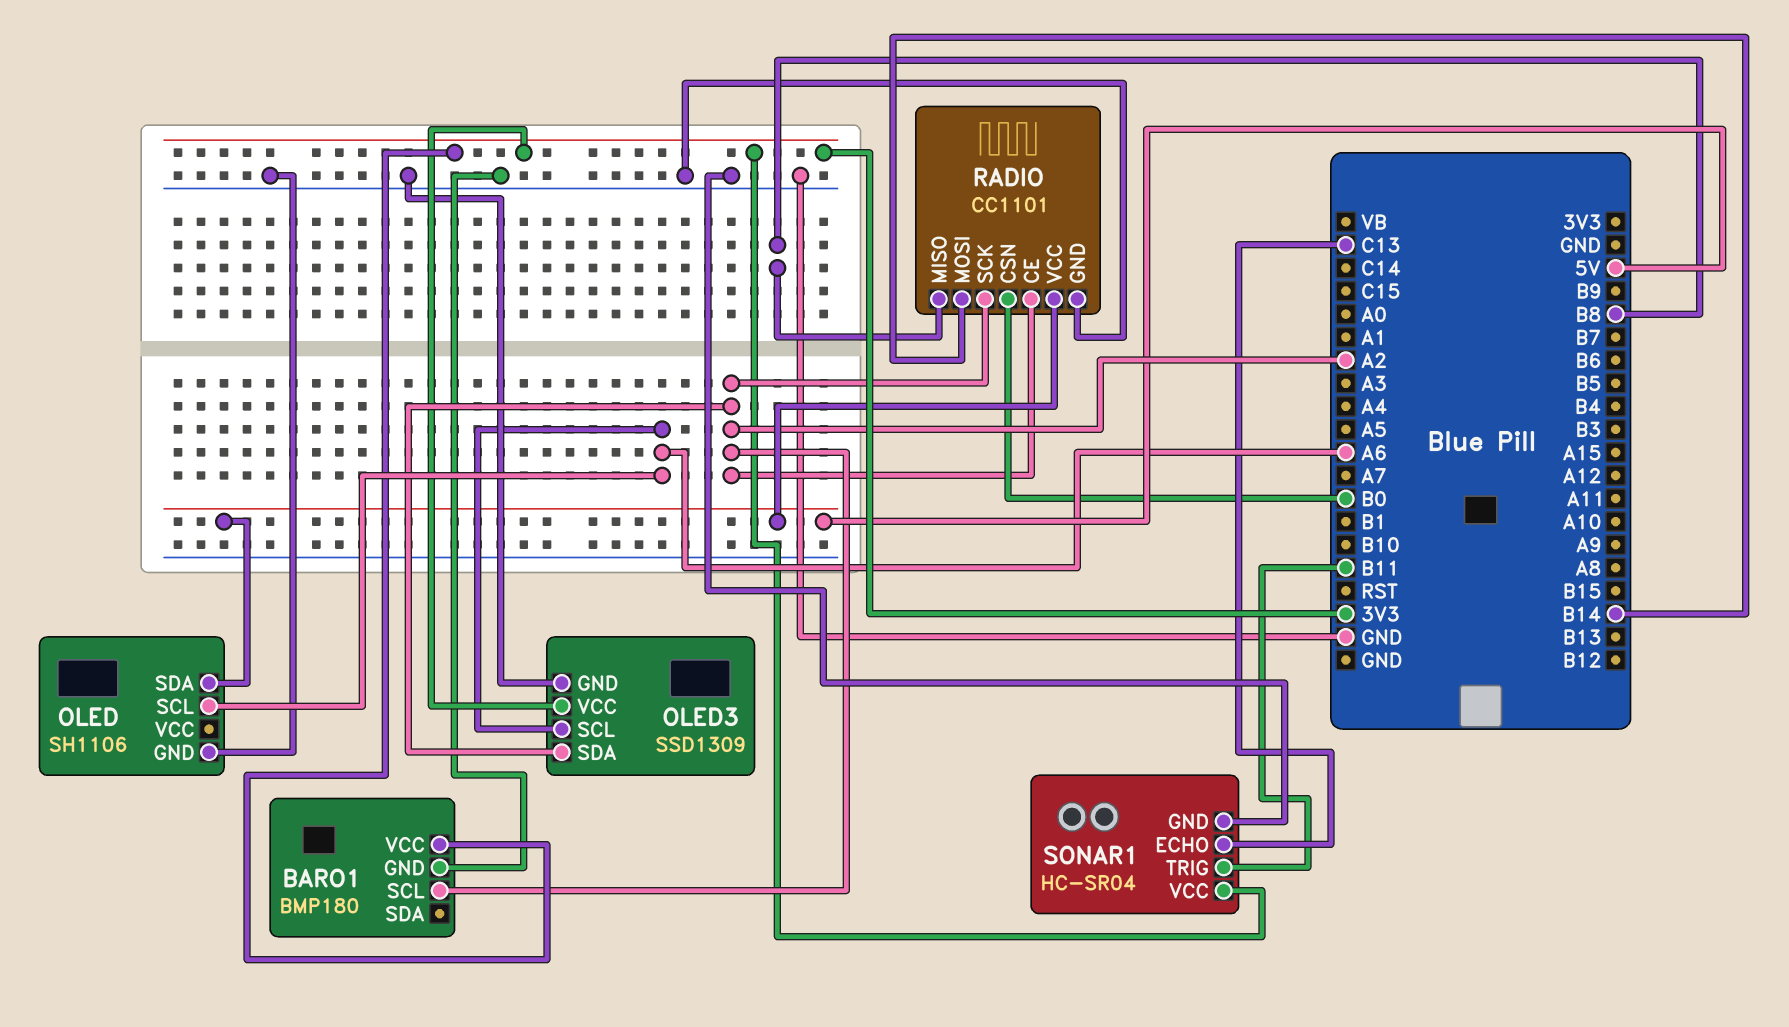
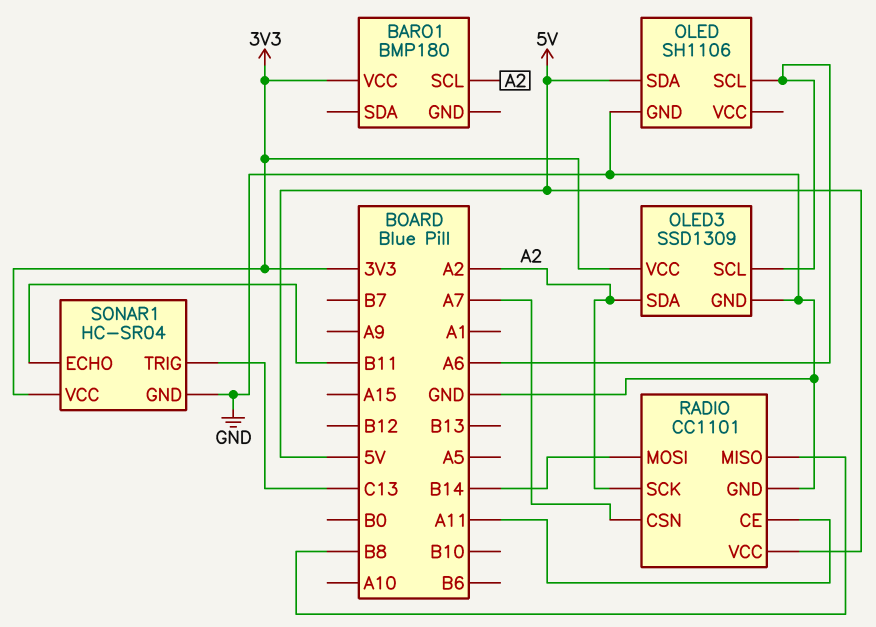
BARO1 pin GND: GND -> none
RADIO pin CE: A2 -> A11
RADIO pin CSN: B0 -> A7
SONAR1 pin ECHO: C13 -> B11
SONAR1 pin TRIG: B11 -> C13

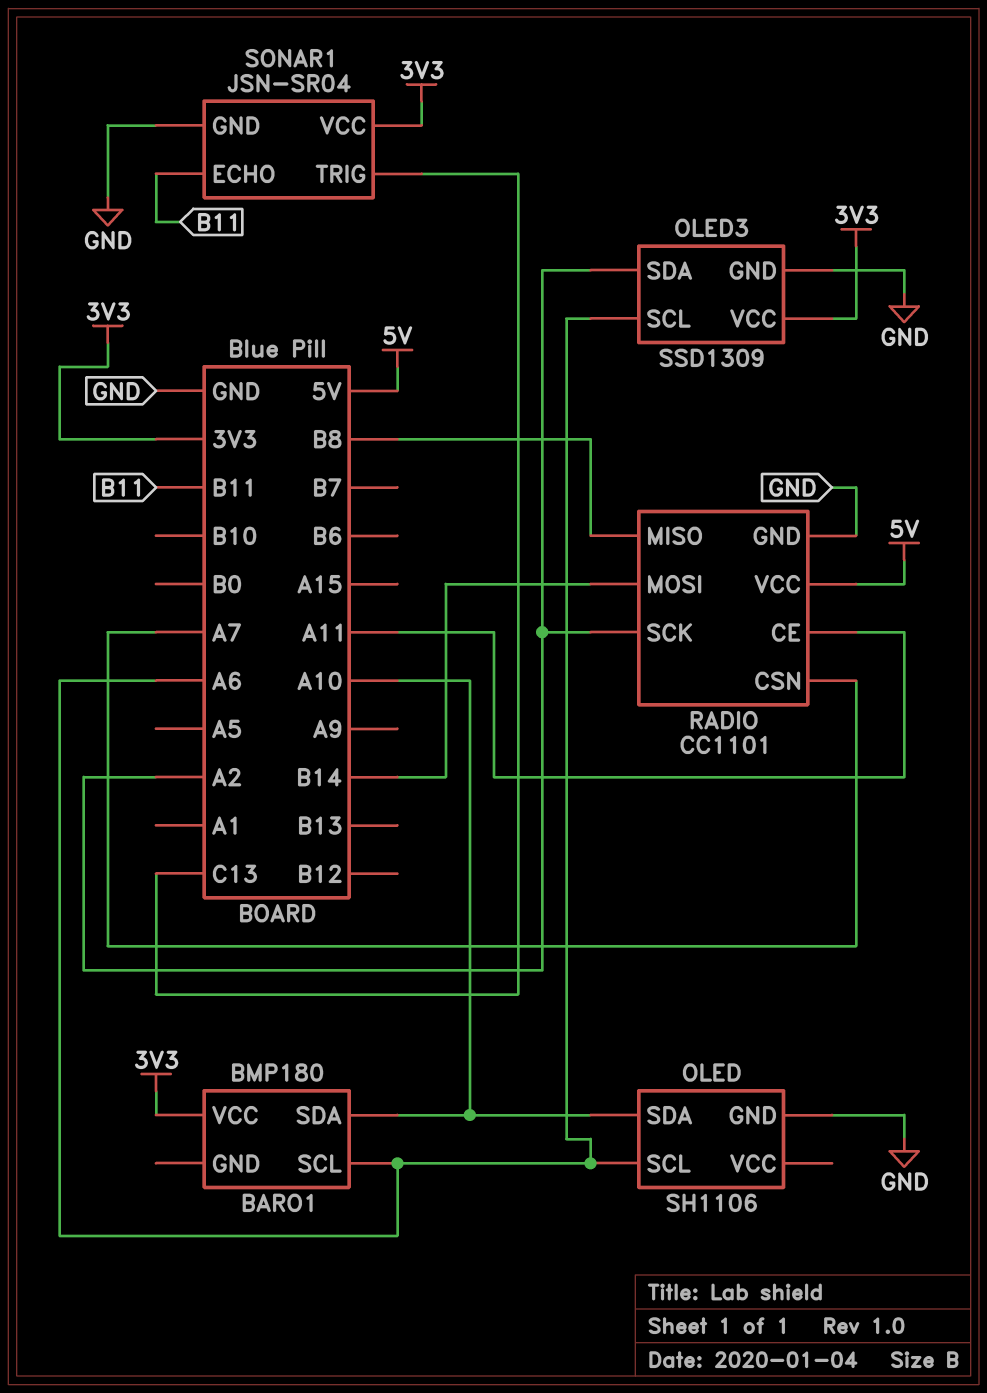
BARO1 pin SCL: A2 -> A6
BARO1 pin SDA: none -> A10
OLED pin SDA: 5V -> A10
SONAR1: HC-SR04 -> JSN-SR04

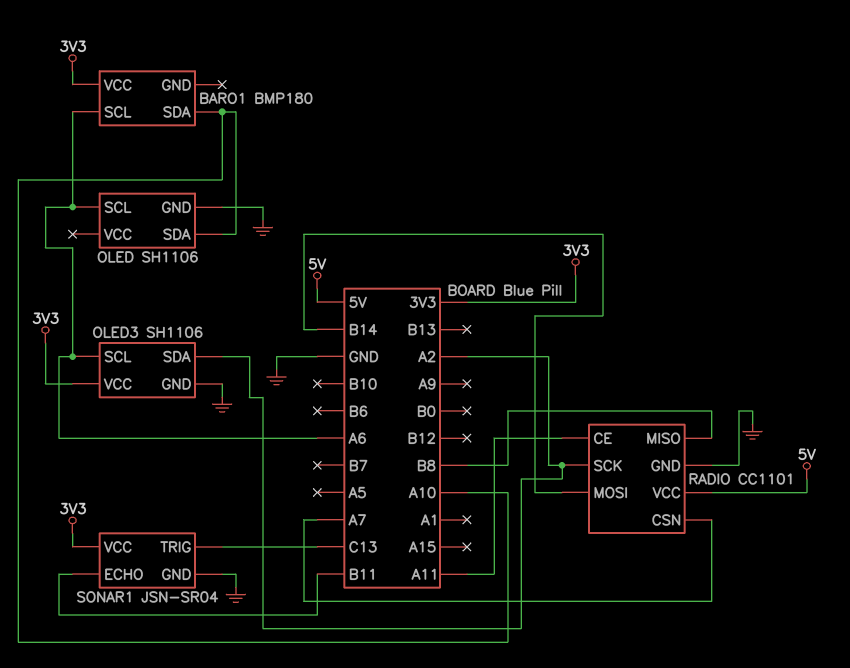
OLED3: SSD1309 -> SH1106

